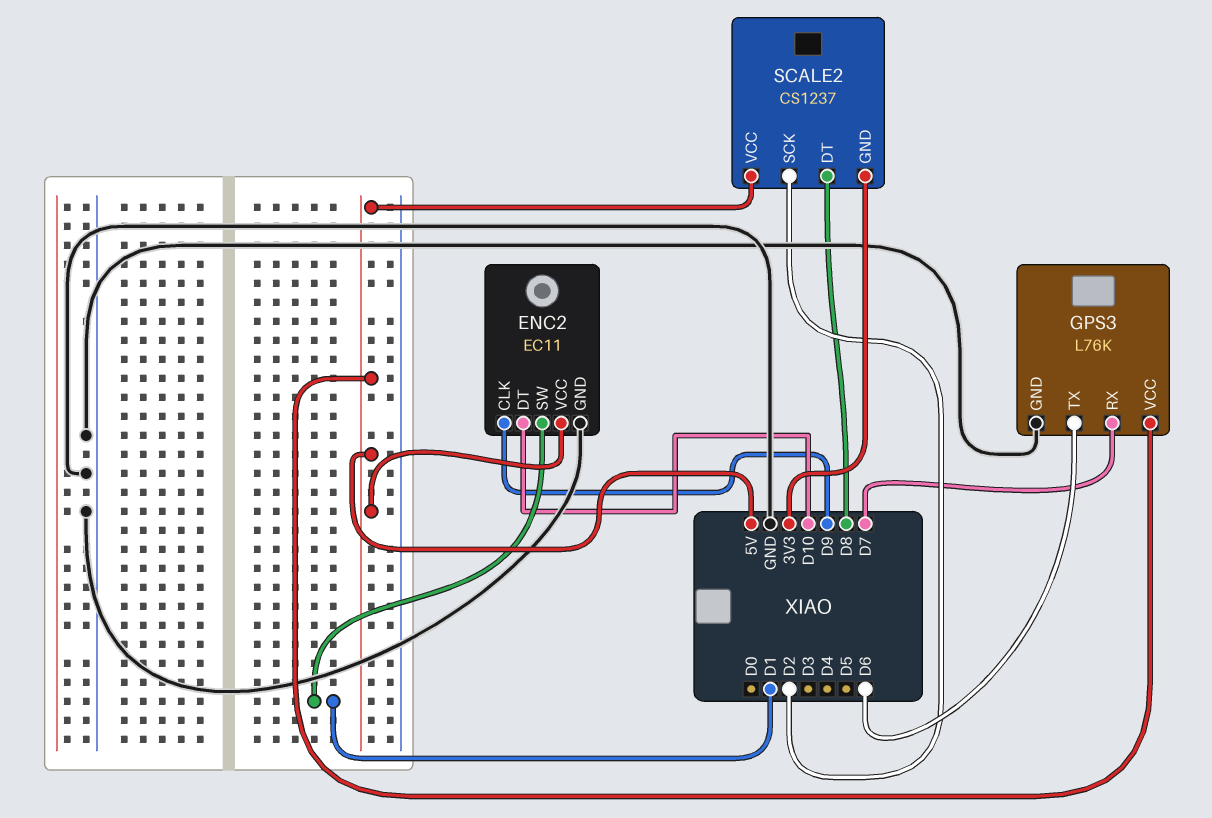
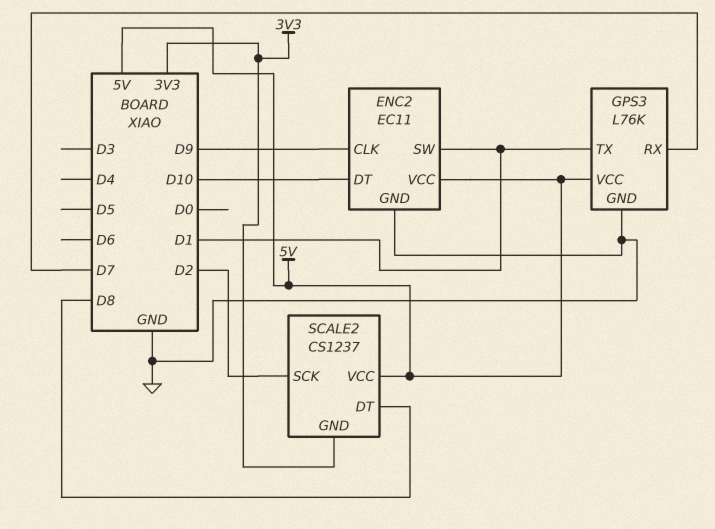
GPS3 pin TX: D6 -> D1

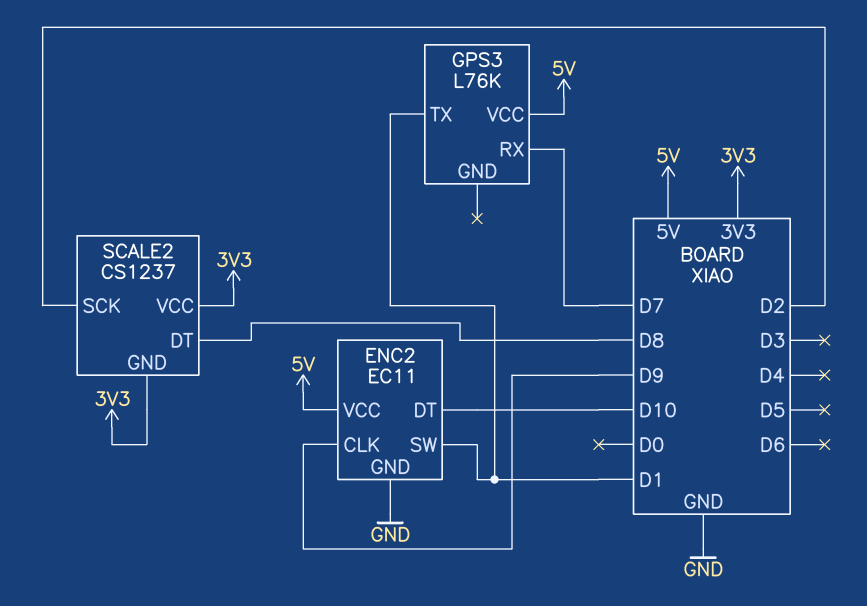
GPS3 pin GND: GND -> none
SCALE2 pin VCC: 5V -> 3V3

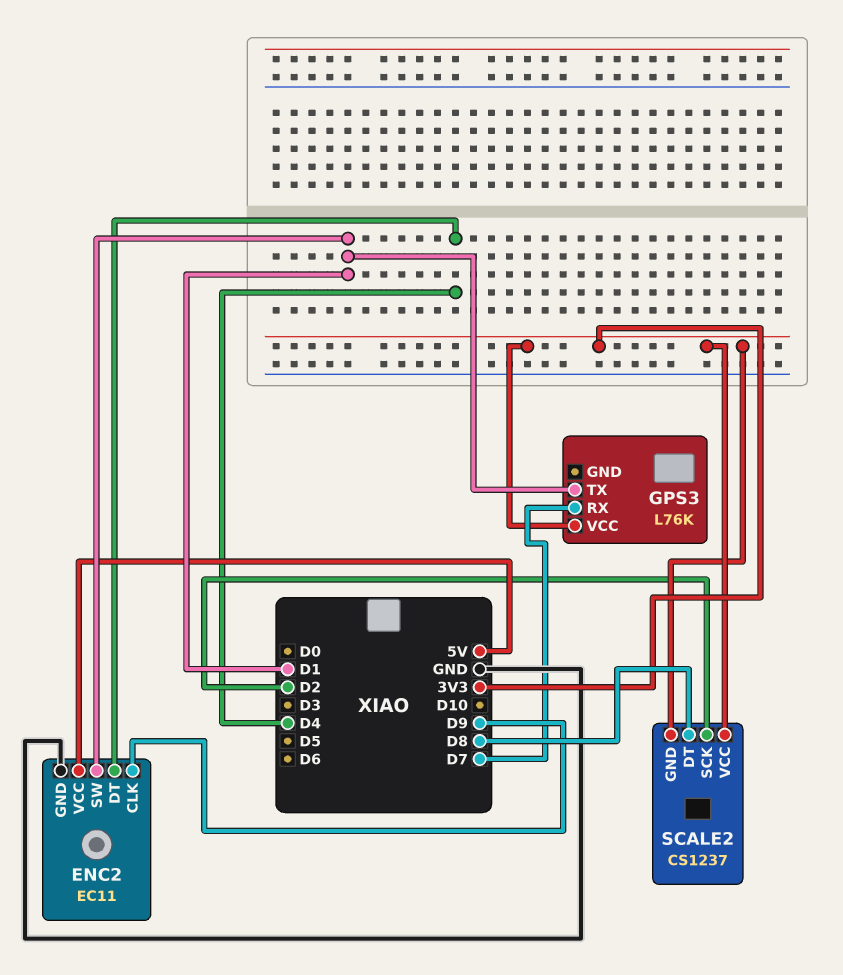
ENC2 pin DT: D10 -> D4
GPS3 pin VCC: 5V -> 3V3

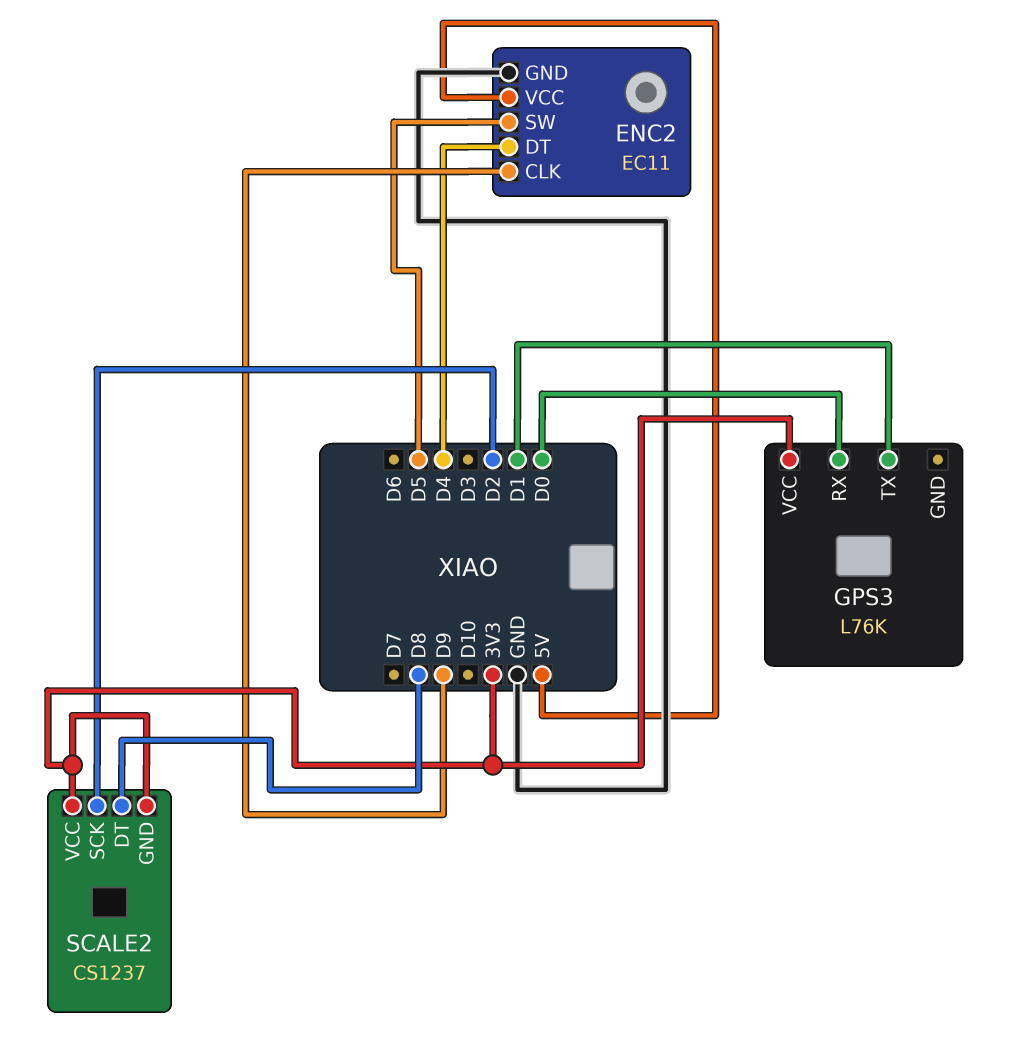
ENC2 pin SW: D1 -> D5
GPS3 pin RX: D7 -> D0

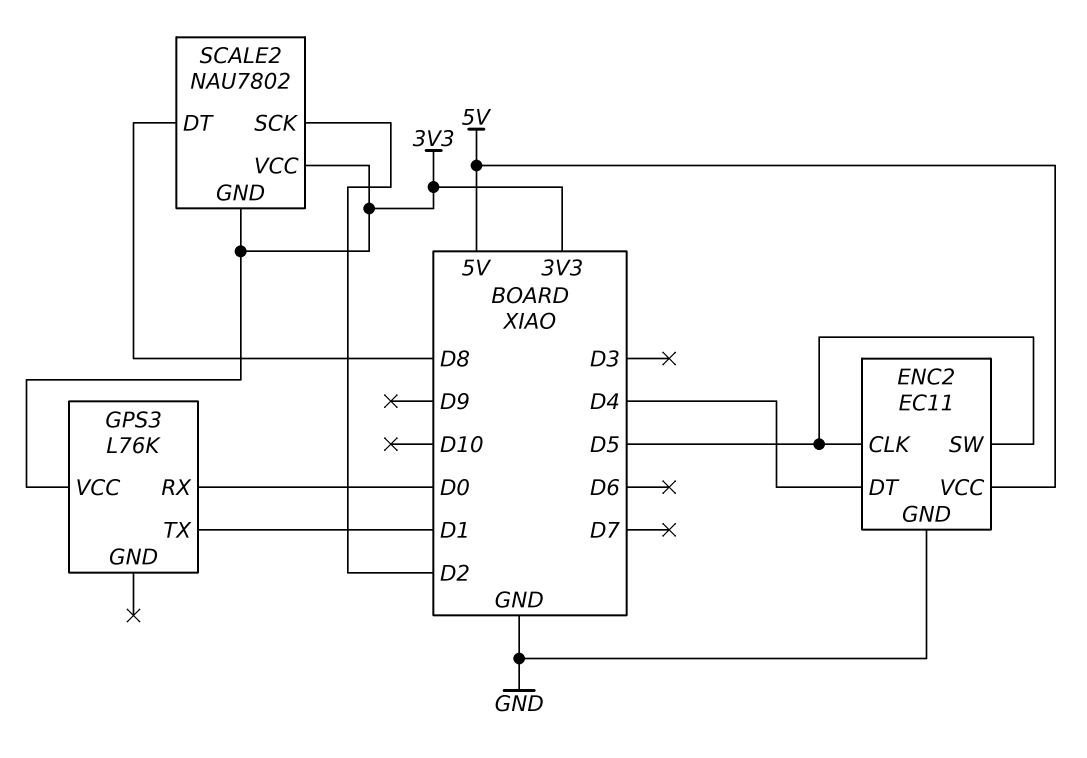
ENC2 pin CLK: D9 -> D5
SCALE2: CS1237 -> NAU7802

